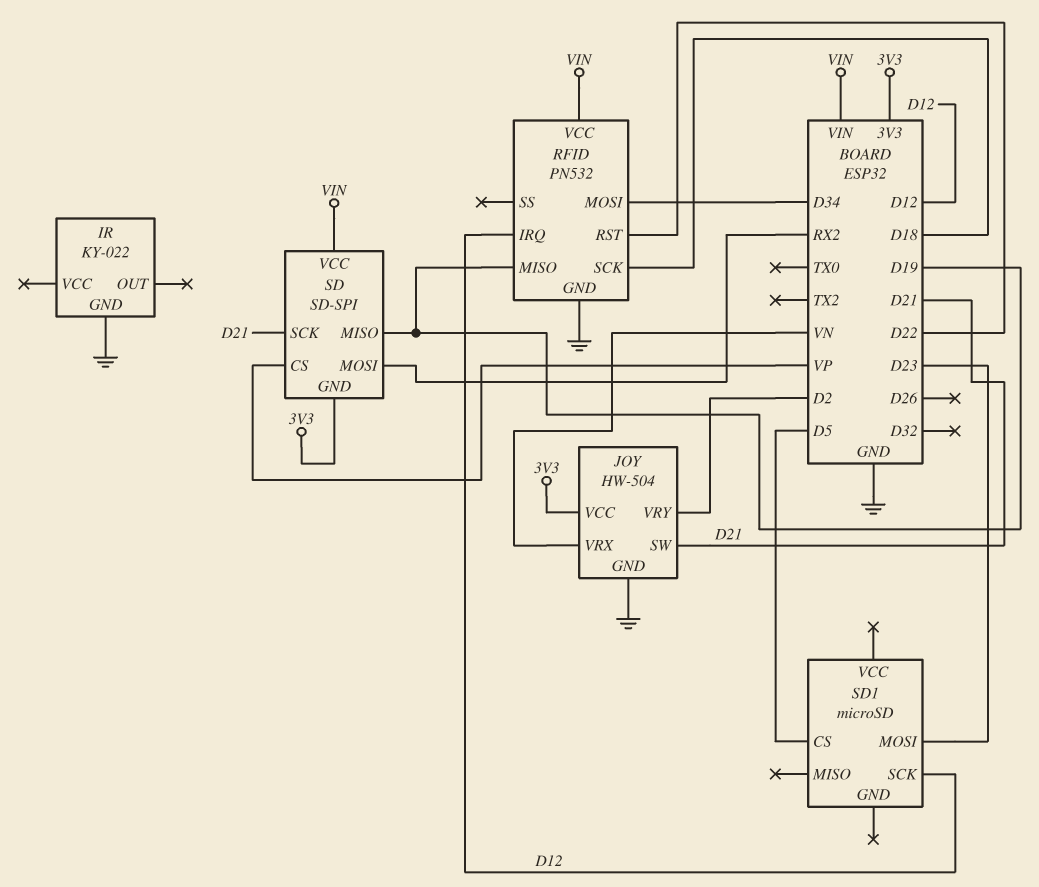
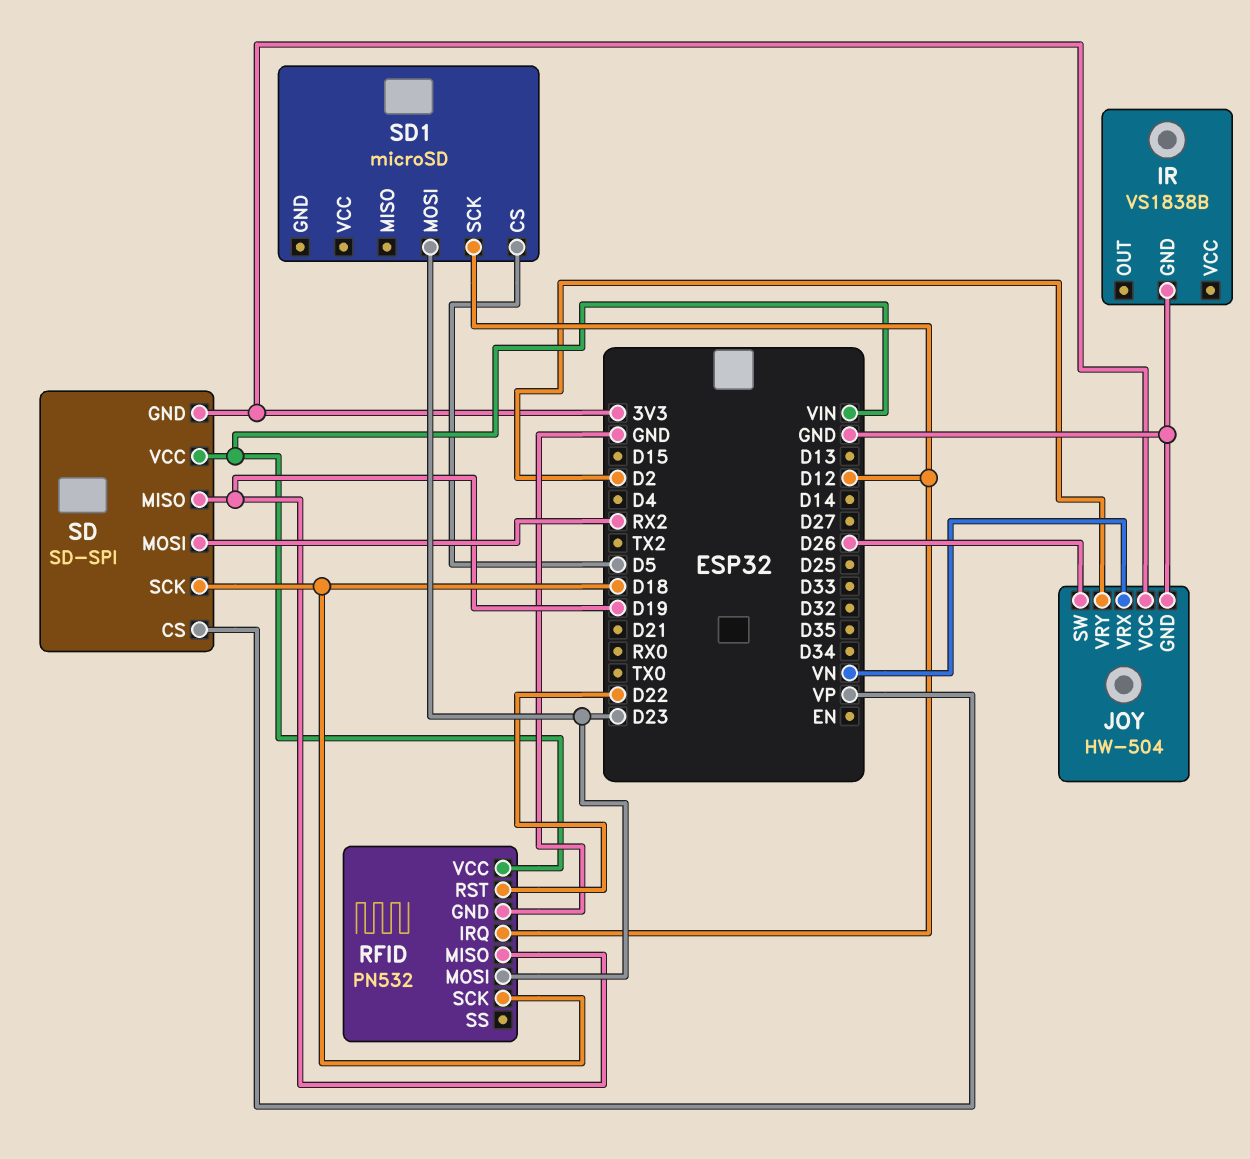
IR: KY-022 -> VS1838B
JOY pin SW: D21 -> D26
RFID pin MOSI: D34 -> D23
SD pin SCK: D21 -> D18

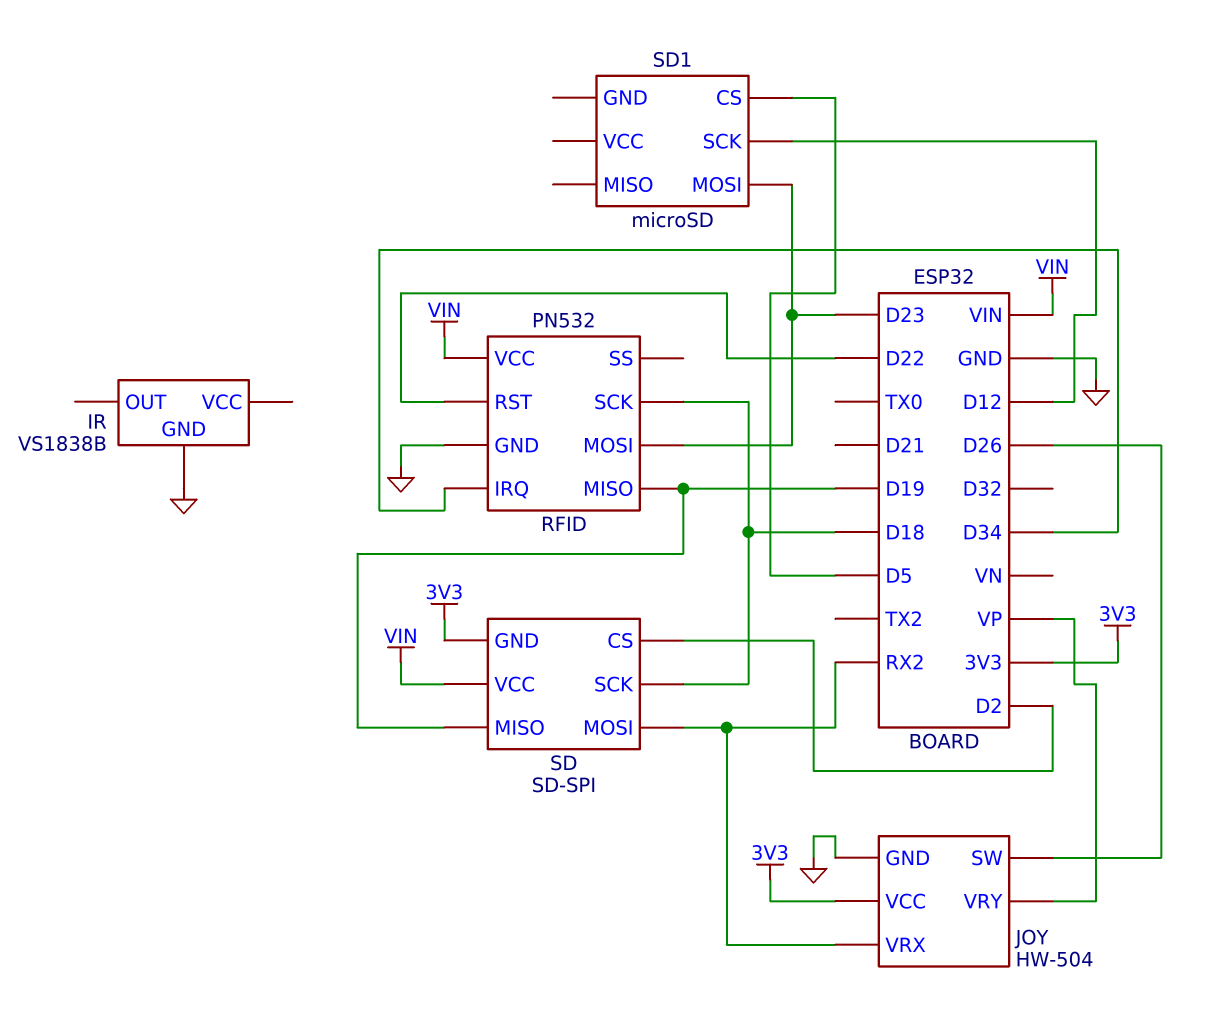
JOY pin VRX: VN -> RX2
JOY pin VRY: D2 -> VP
RFID pin IRQ: D12 -> D34
SD pin CS: VP -> D2

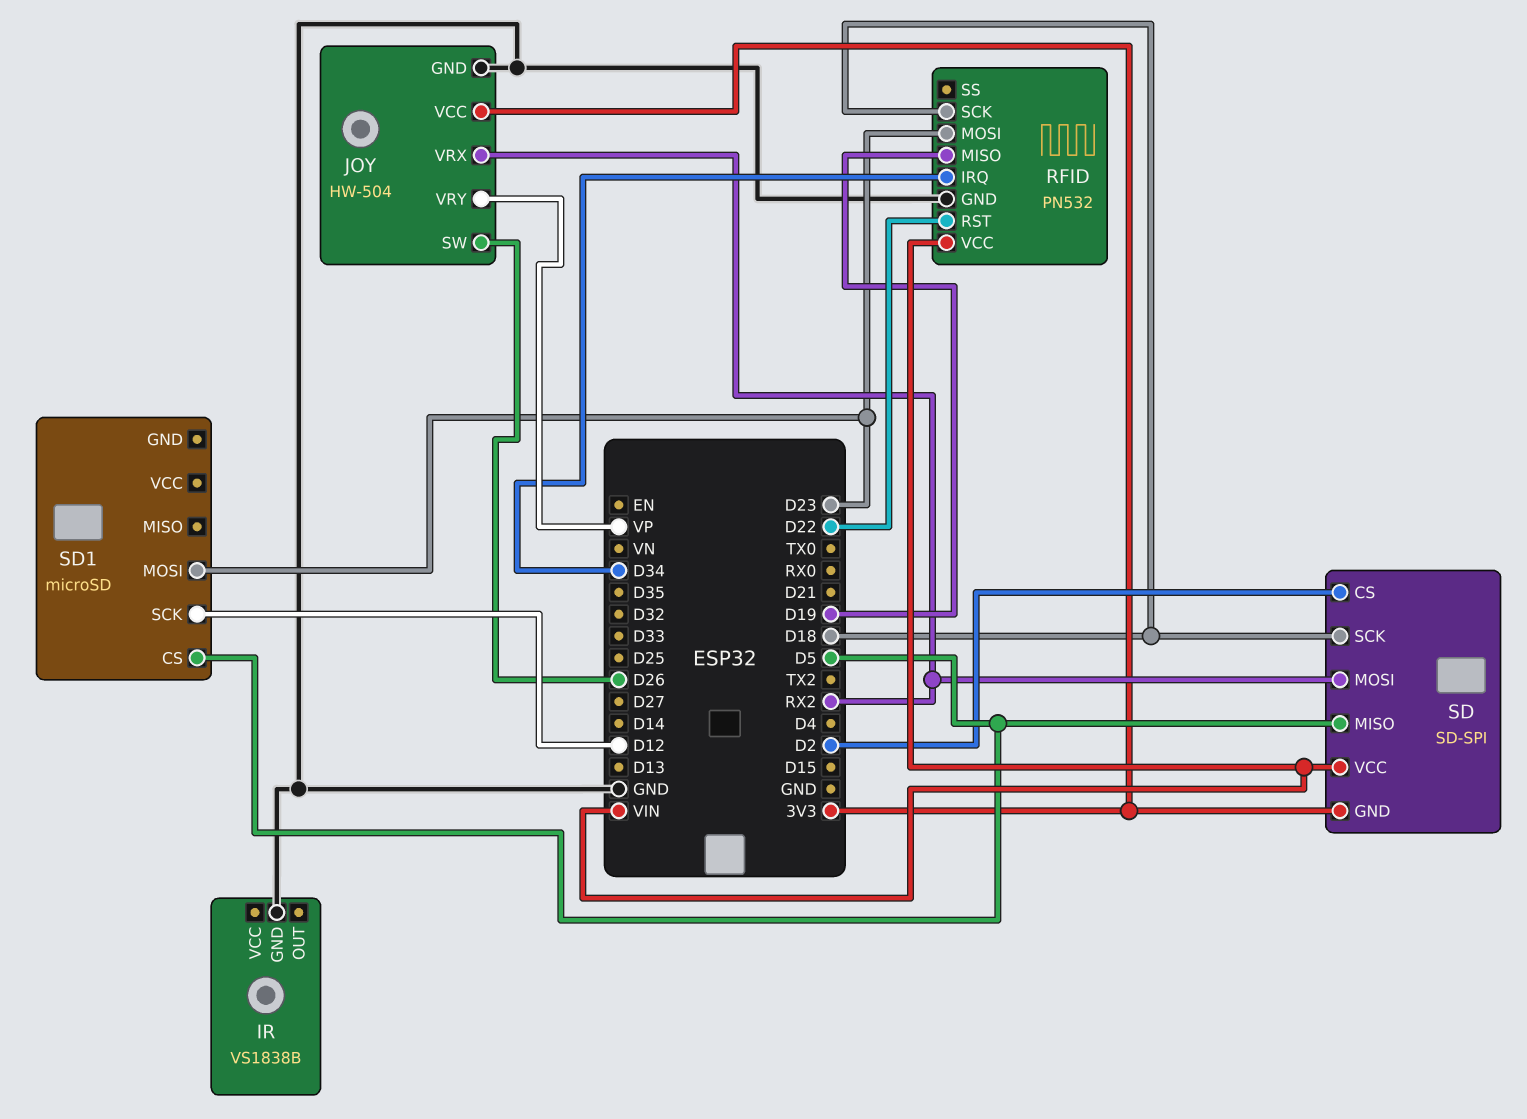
SD pin MISO: D19 -> D5

